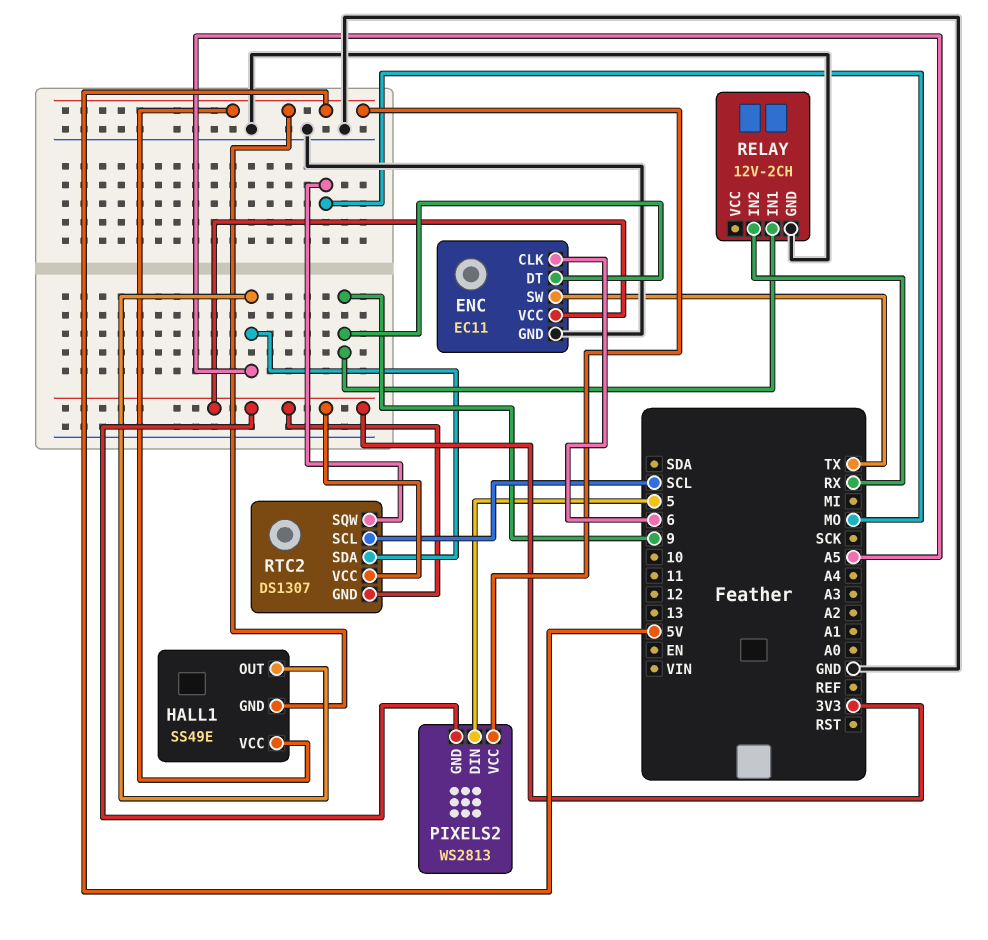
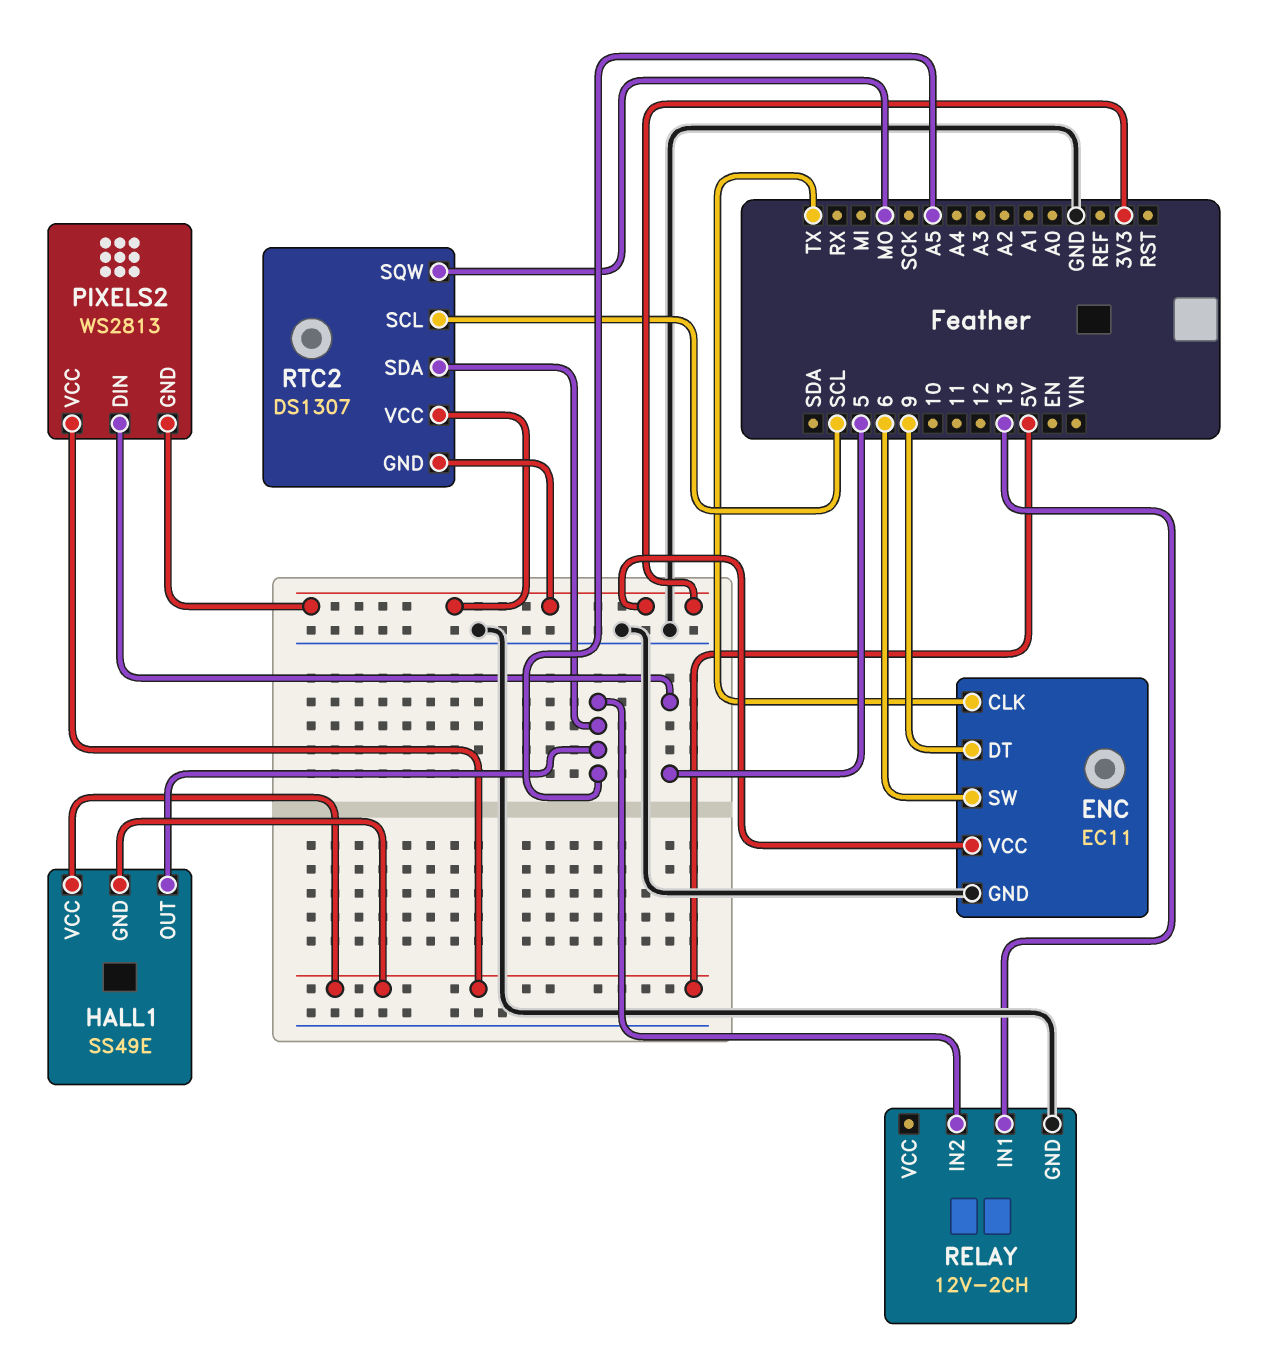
ENC pin CLK: 6 -> TX
ENC pin SW: TX -> 6
RELAY pin IN1: 9 -> 13
RELAY pin IN2: RX -> A5

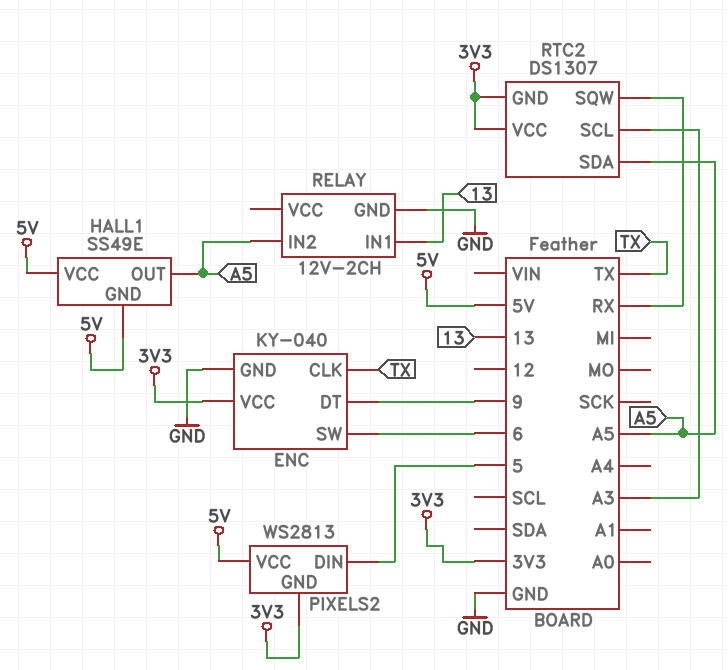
ENC: EC11 -> KY-040
RTC2 pin SCL: SCL -> A3
RTC2 pin SQW: MO -> RX

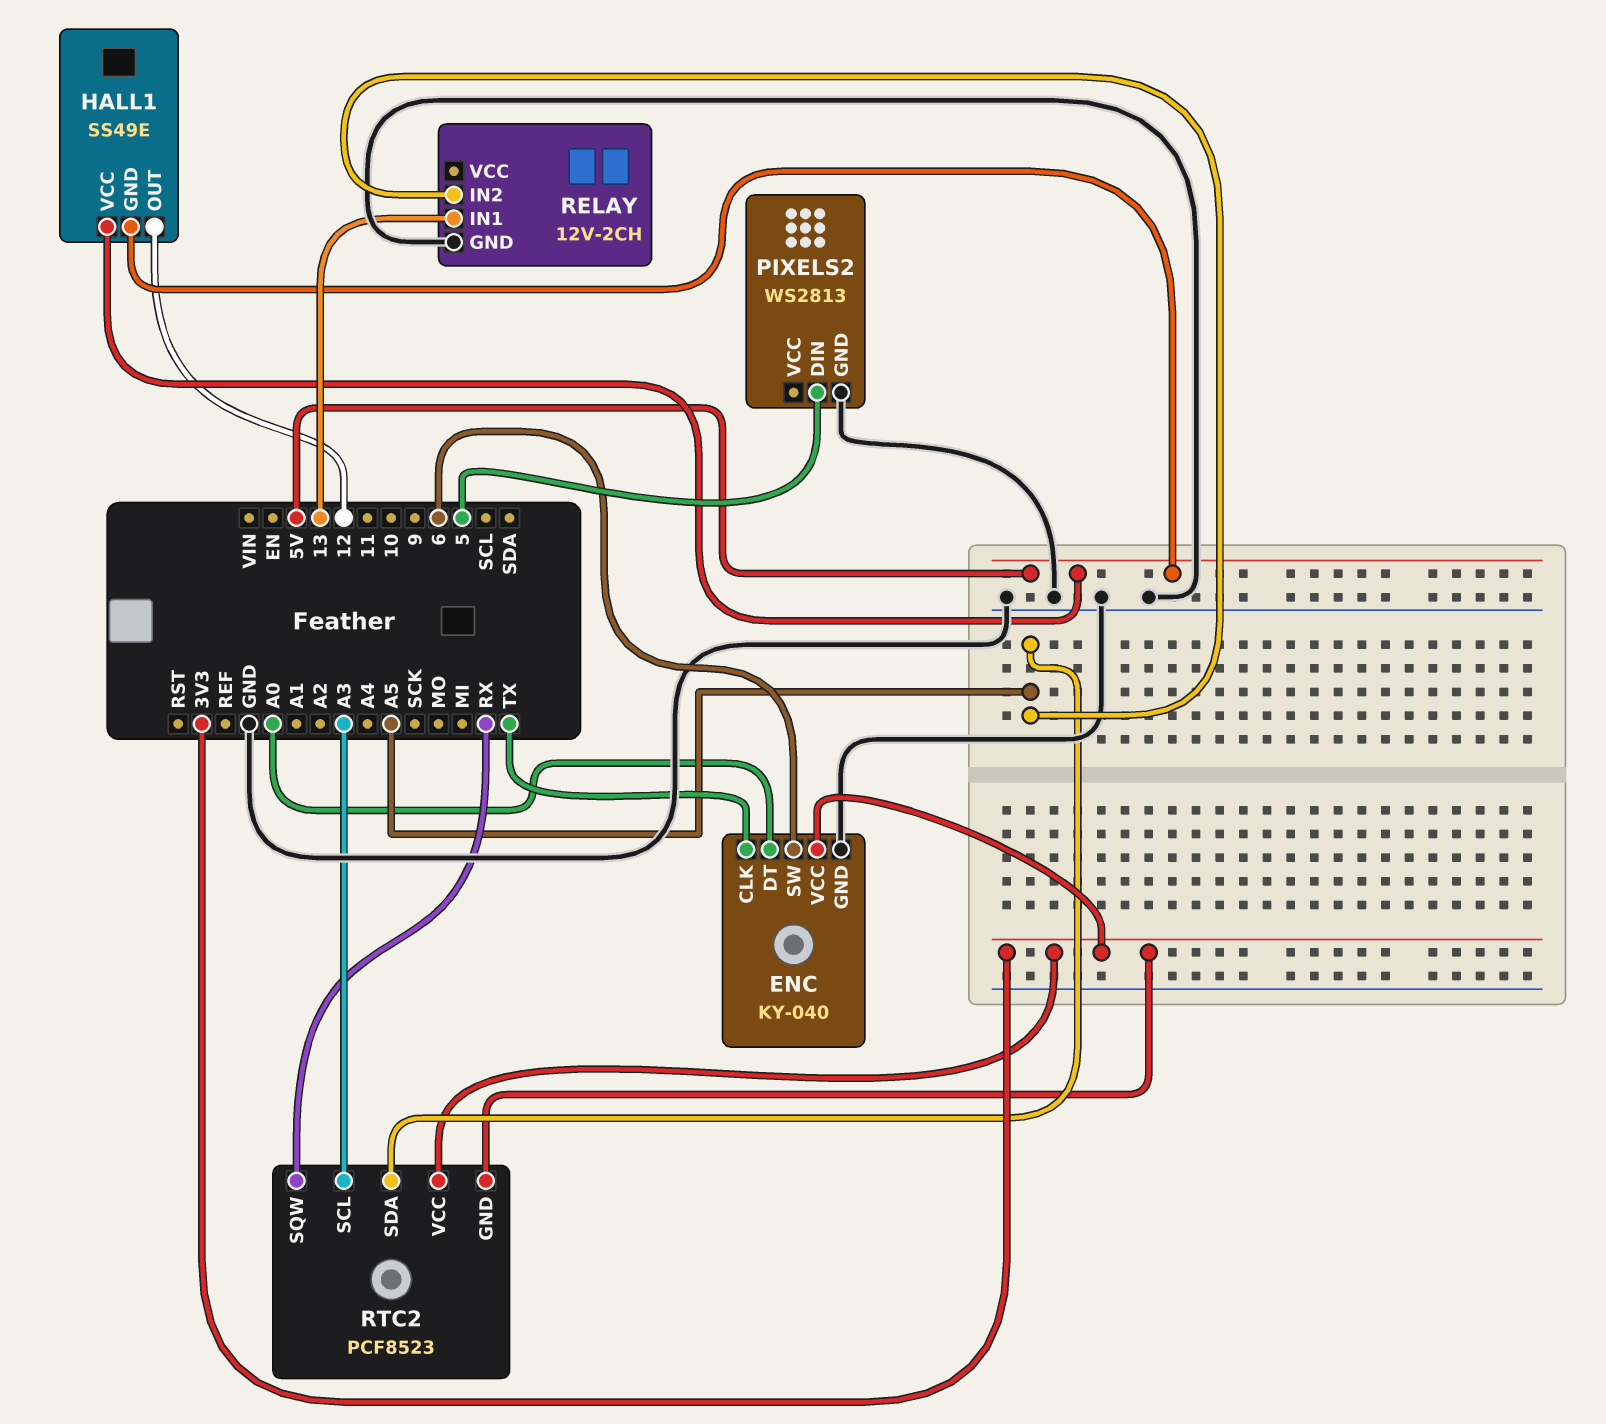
ENC pin DT: 9 -> A0
HALL1 pin OUT: A5 -> 12
PIXELS2 pin GND: 3V3 -> GND
PIXELS2 pin VCC: 5V -> none
RTC2: DS1307 -> PCF8523

